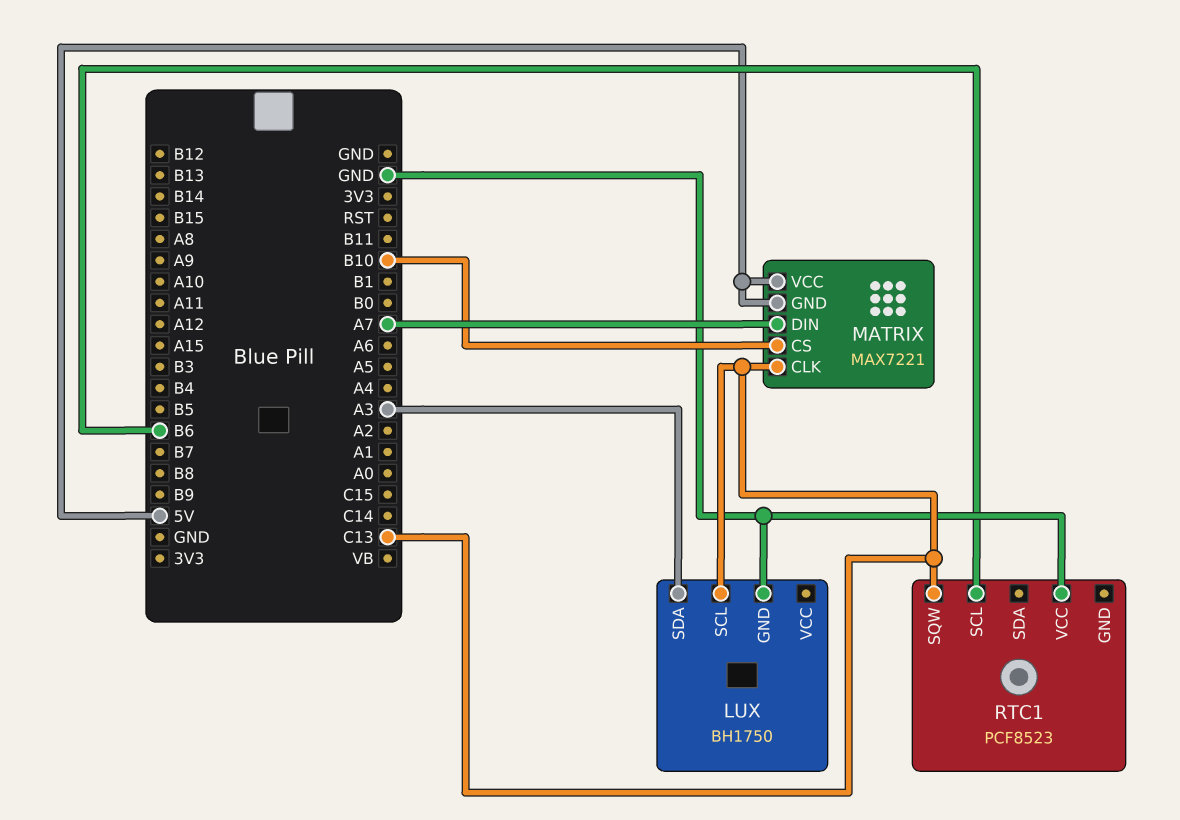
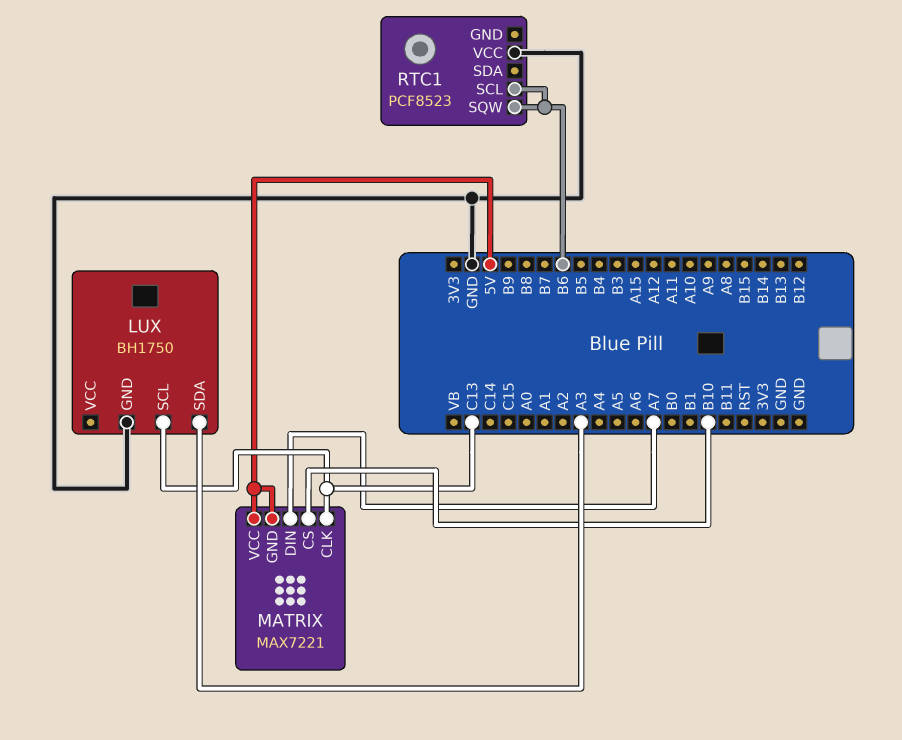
RTC1 pin SQW: C13 -> B6

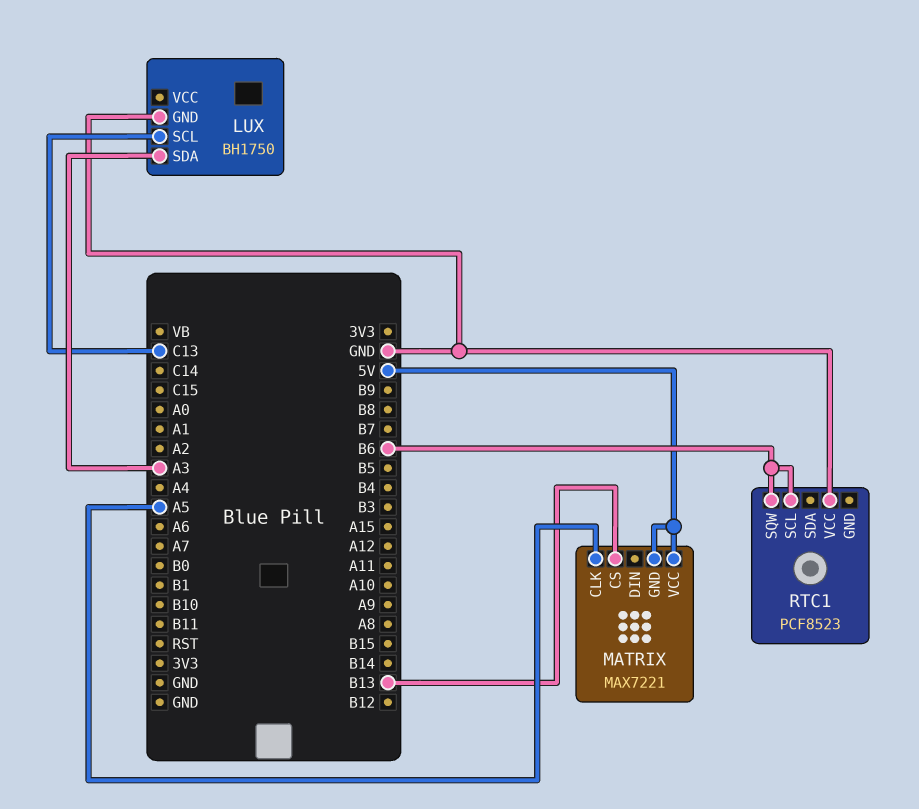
MATRIX pin CLK: C13 -> A5
MATRIX pin CS: B10 -> B13
MATRIX pin DIN: A7 -> none

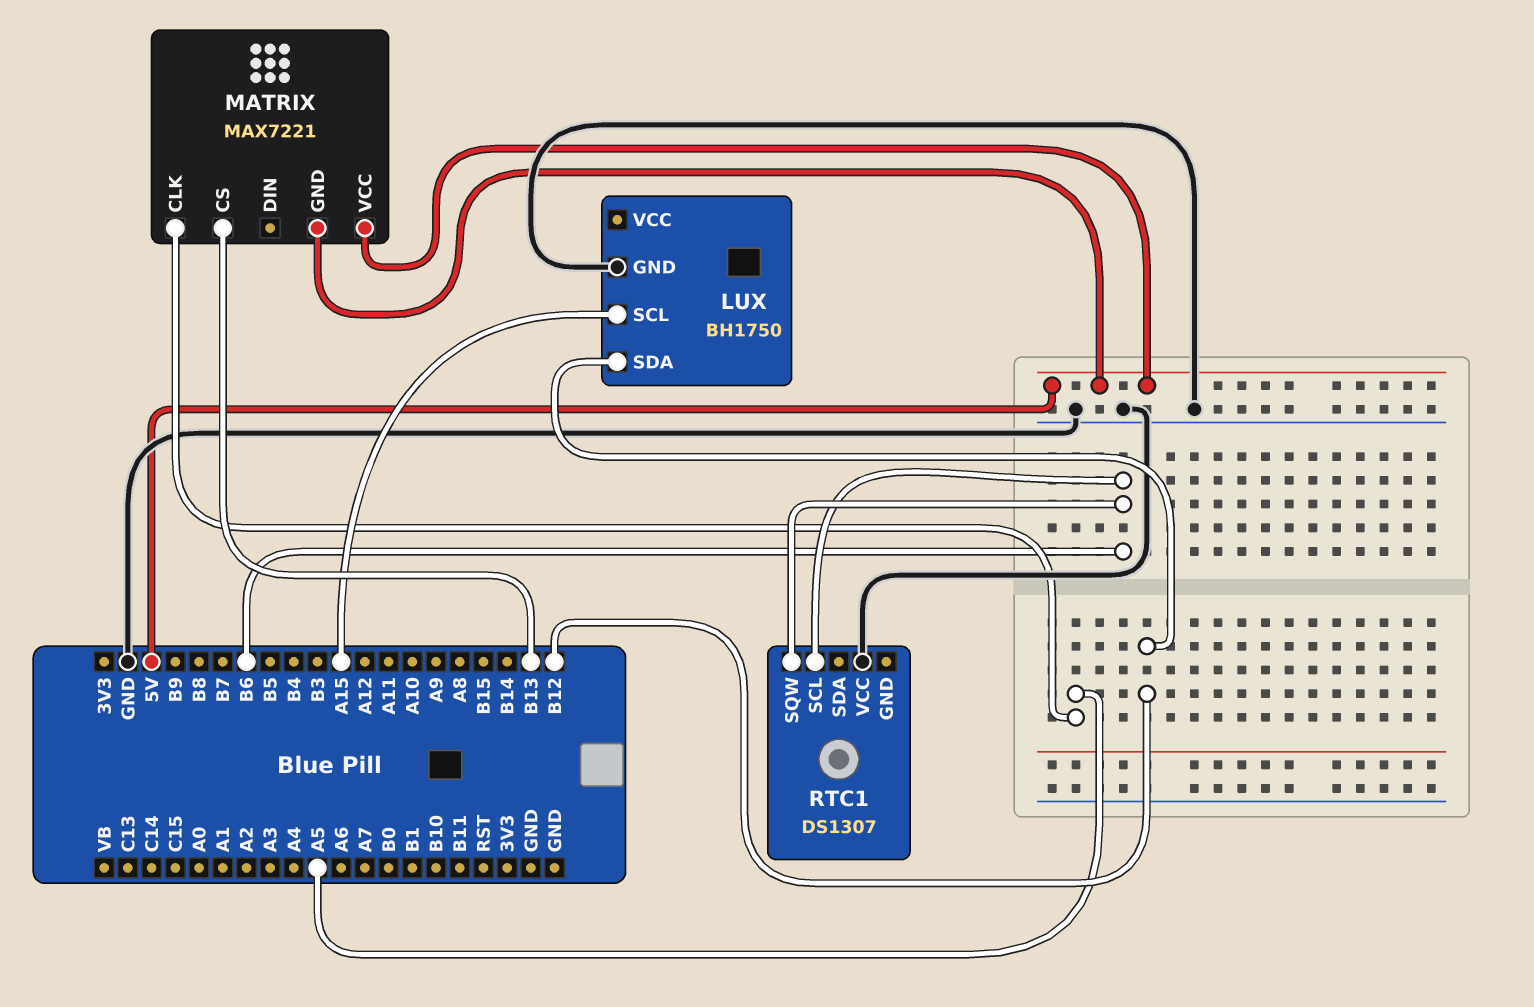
LUX pin SCL: C13 -> A15
LUX pin SDA: A3 -> B12
RTC1: PCF8523 -> DS1307

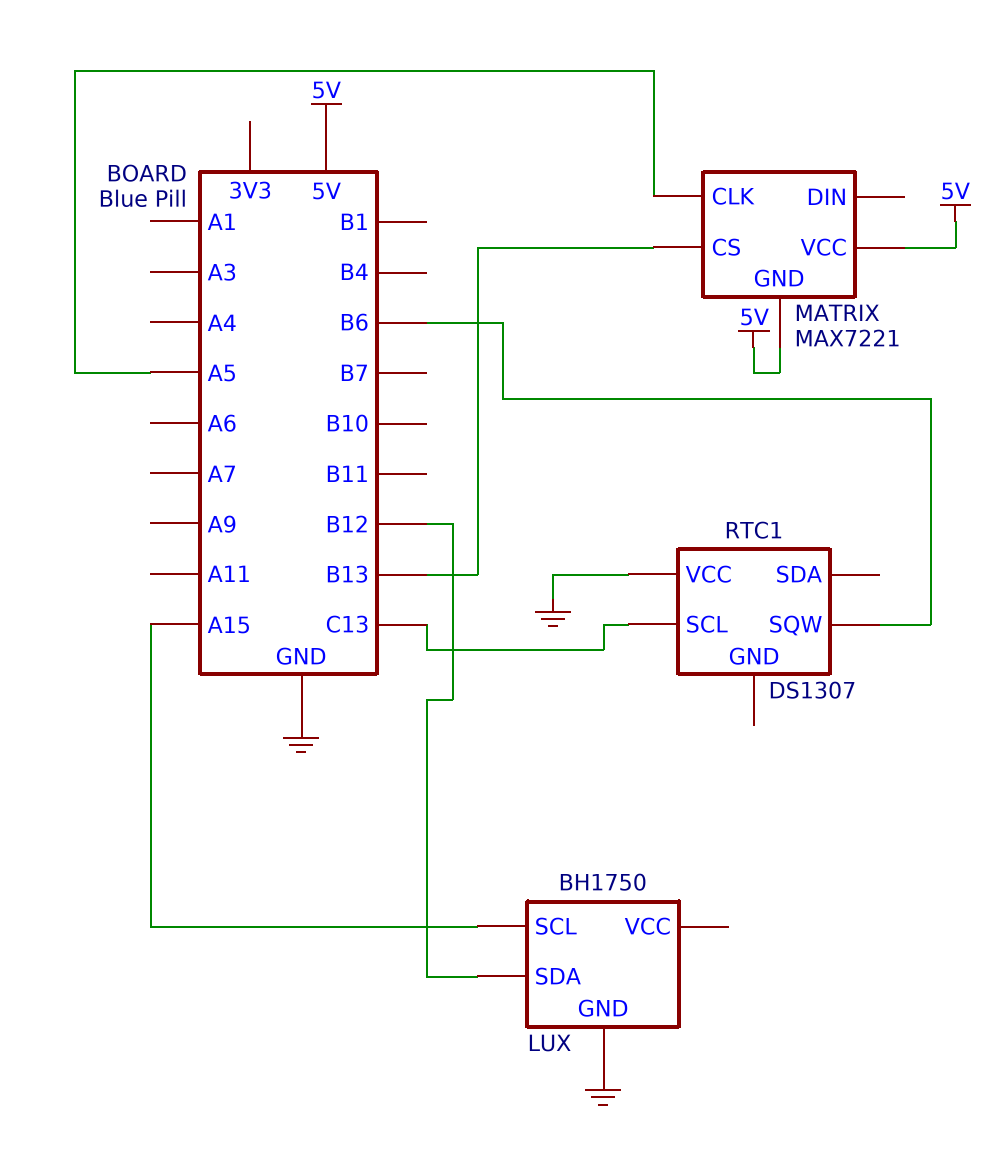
RTC1 pin SCL: B6 -> C13

